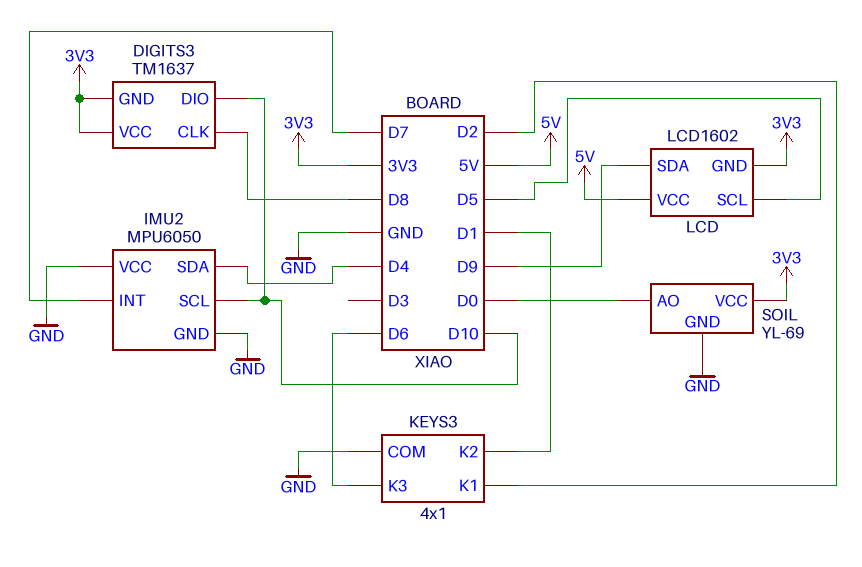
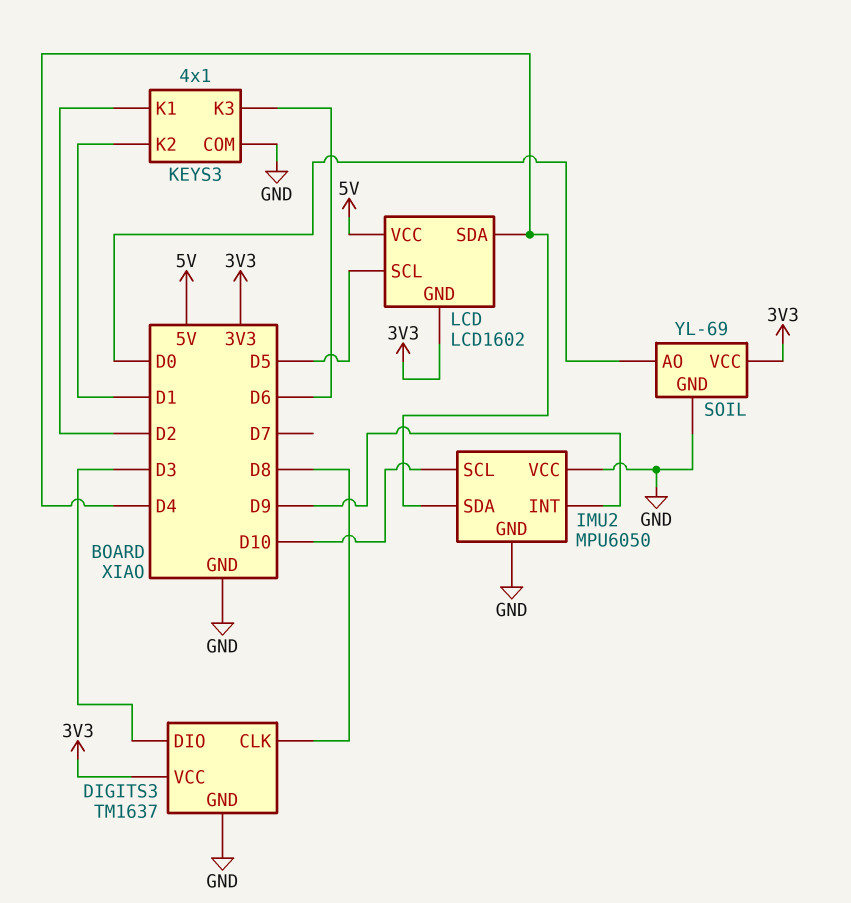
DIGITS3 pin DIO: D10 -> D3
DIGITS3 pin GND: 3V3 -> GND
IMU2 pin INT: D7 -> D9
LCD pin SDA: D9 -> D4

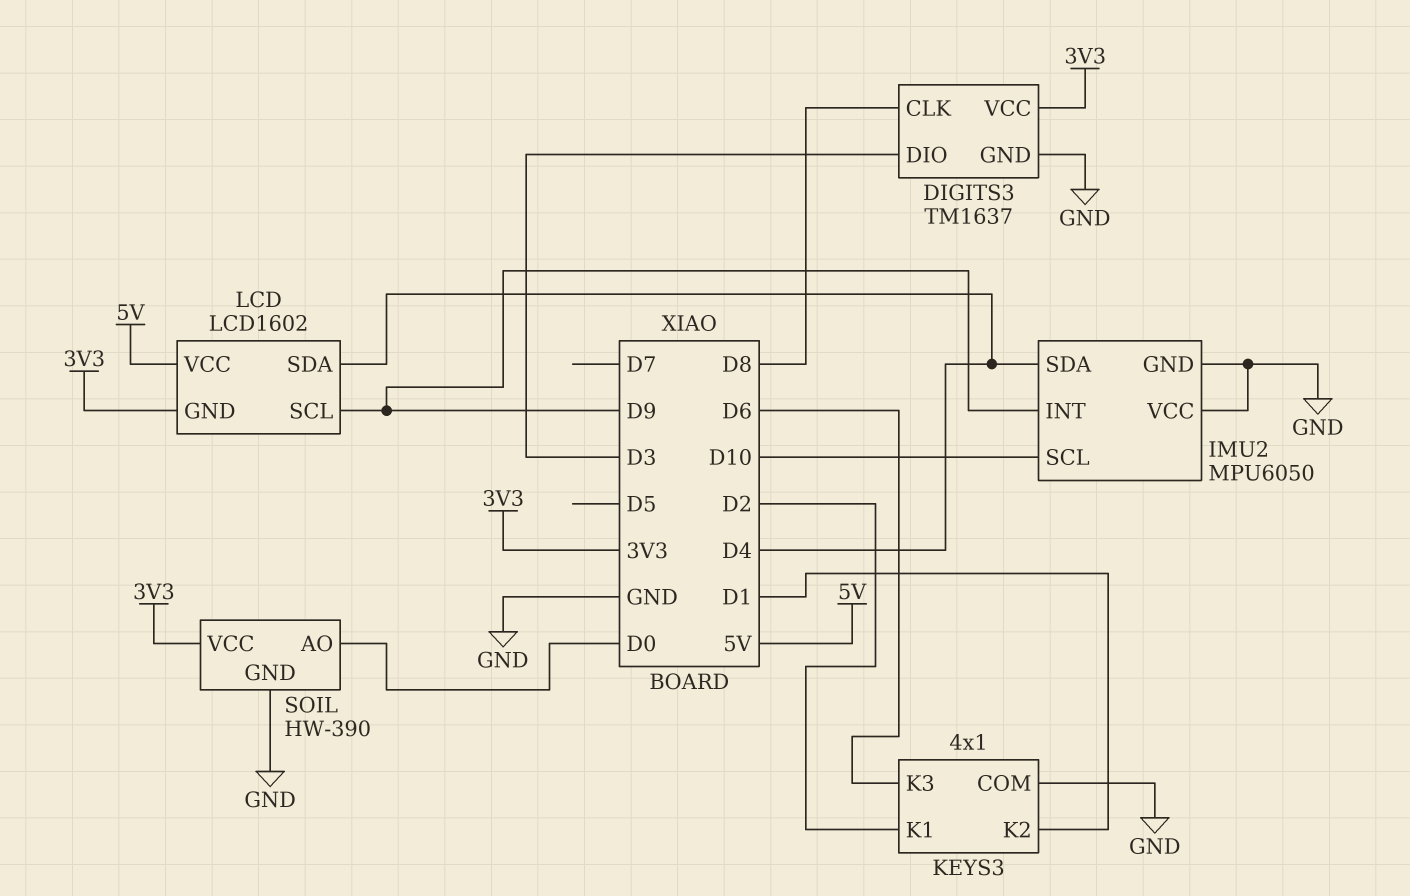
LCD pin SCL: D5 -> D9
SOIL: YL-69 -> HW-390

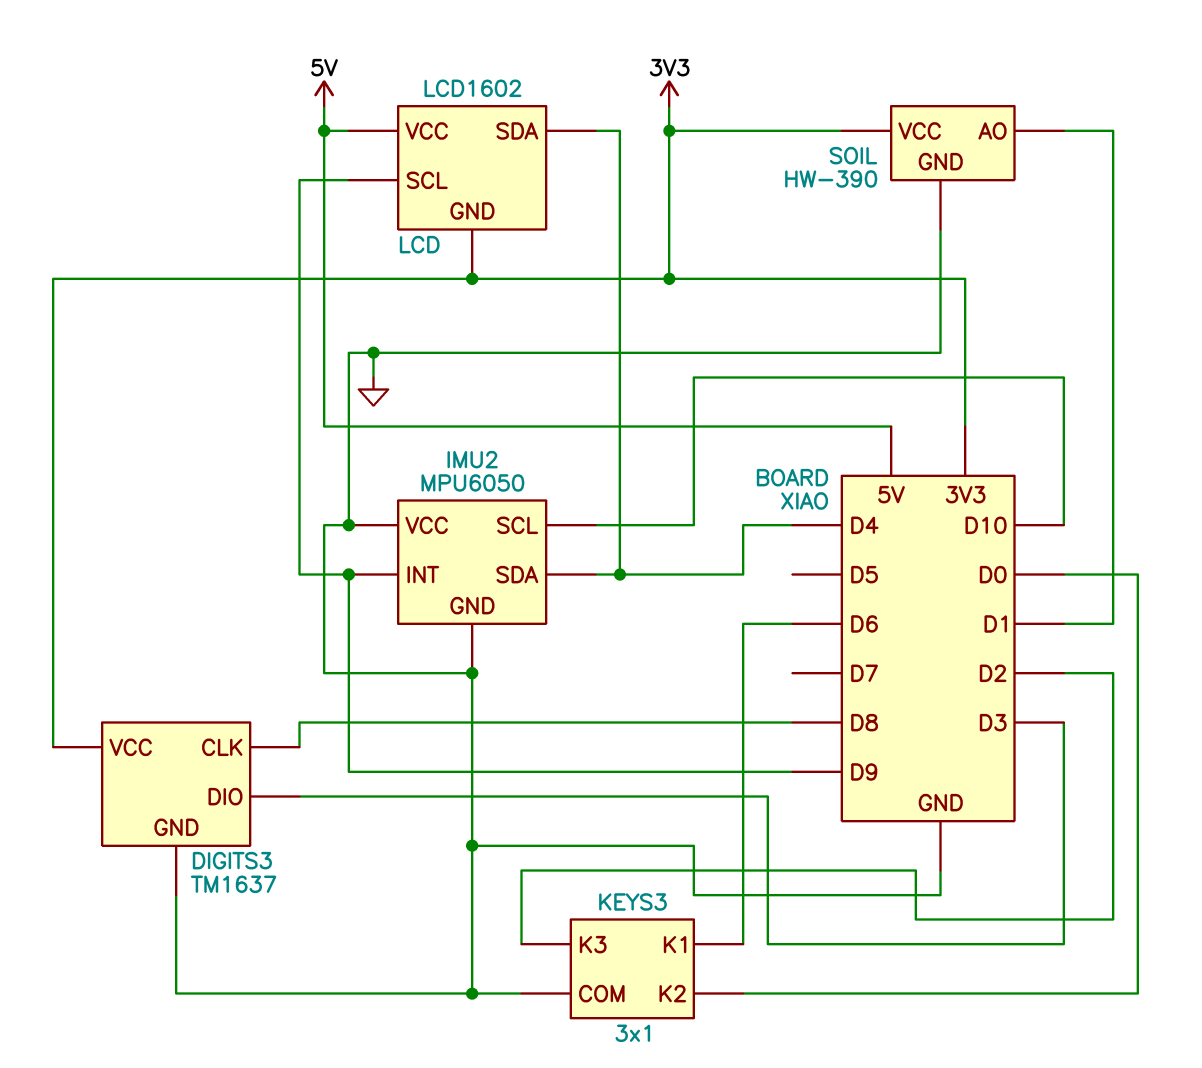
KEYS3: 4x1 -> 3x1
KEYS3 pin K1: D2 -> D6
KEYS3 pin K2: D1 -> D0
KEYS3 pin K3: D6 -> D2
SOIL pin AO: D0 -> D1

